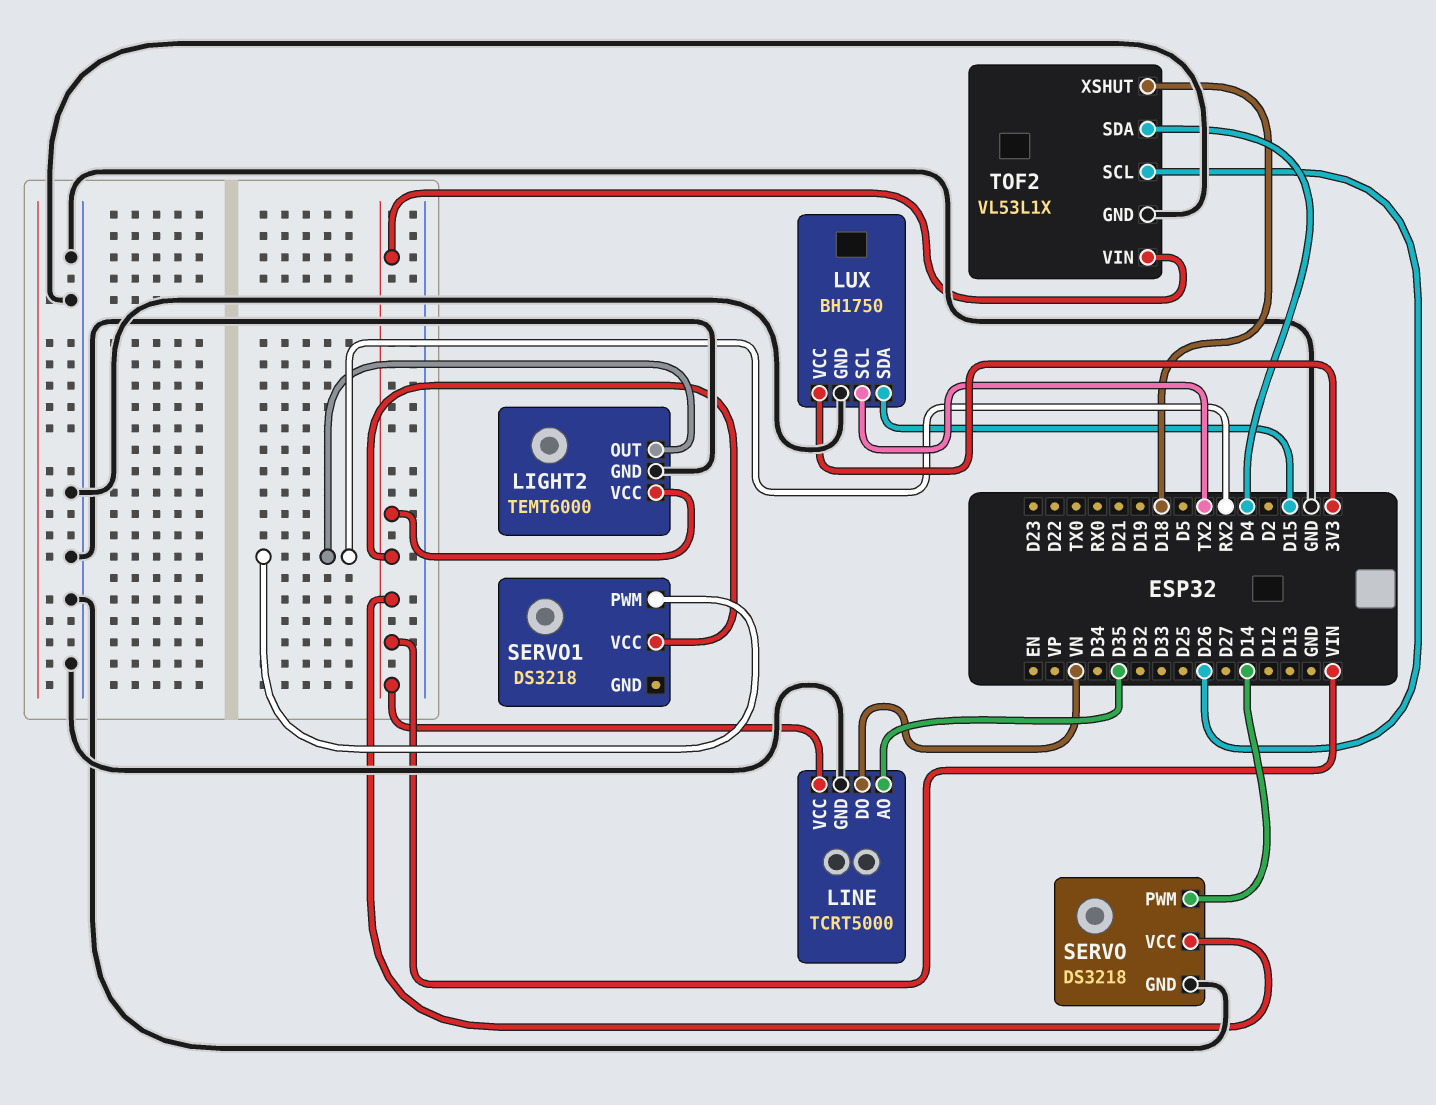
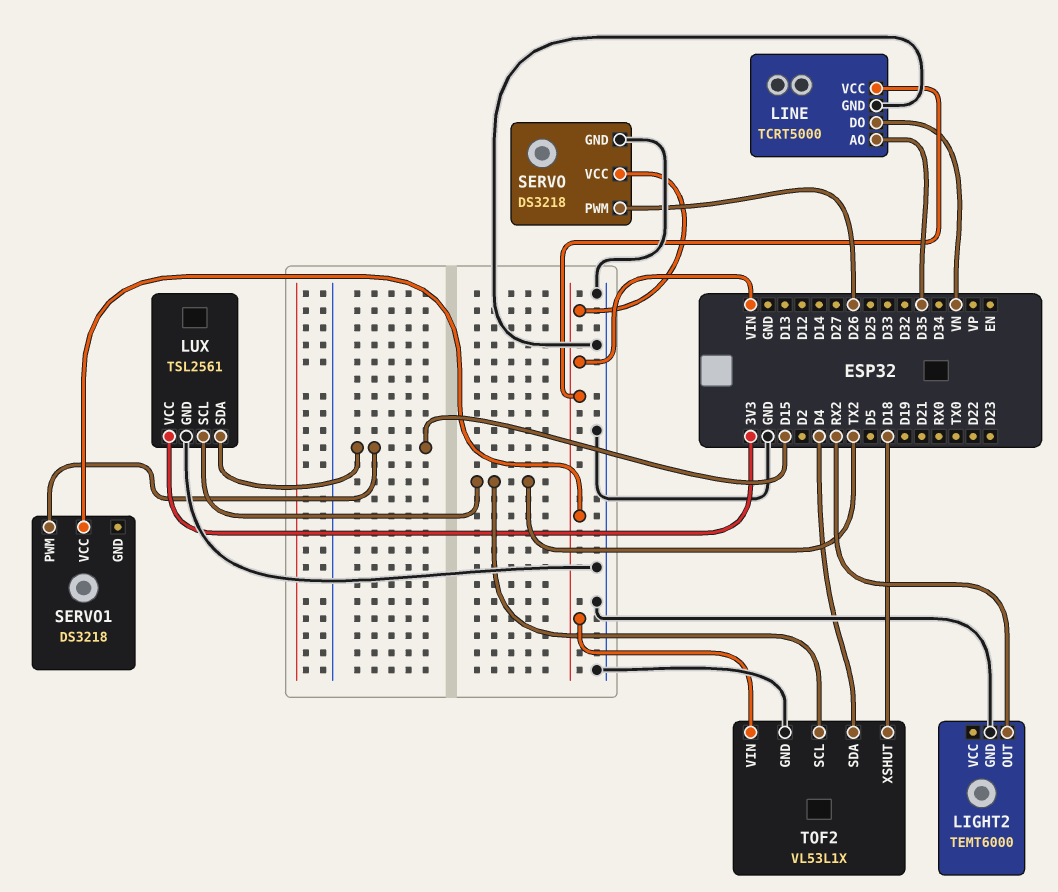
LIGHT2 pin VCC: VIN -> none
LUX: BH1750 -> TSL2561
SERVO pin PWM: D14 -> D26
SERVO1 pin PWM: RX2 -> D15
TOF2 pin SCL: D26 -> TX2

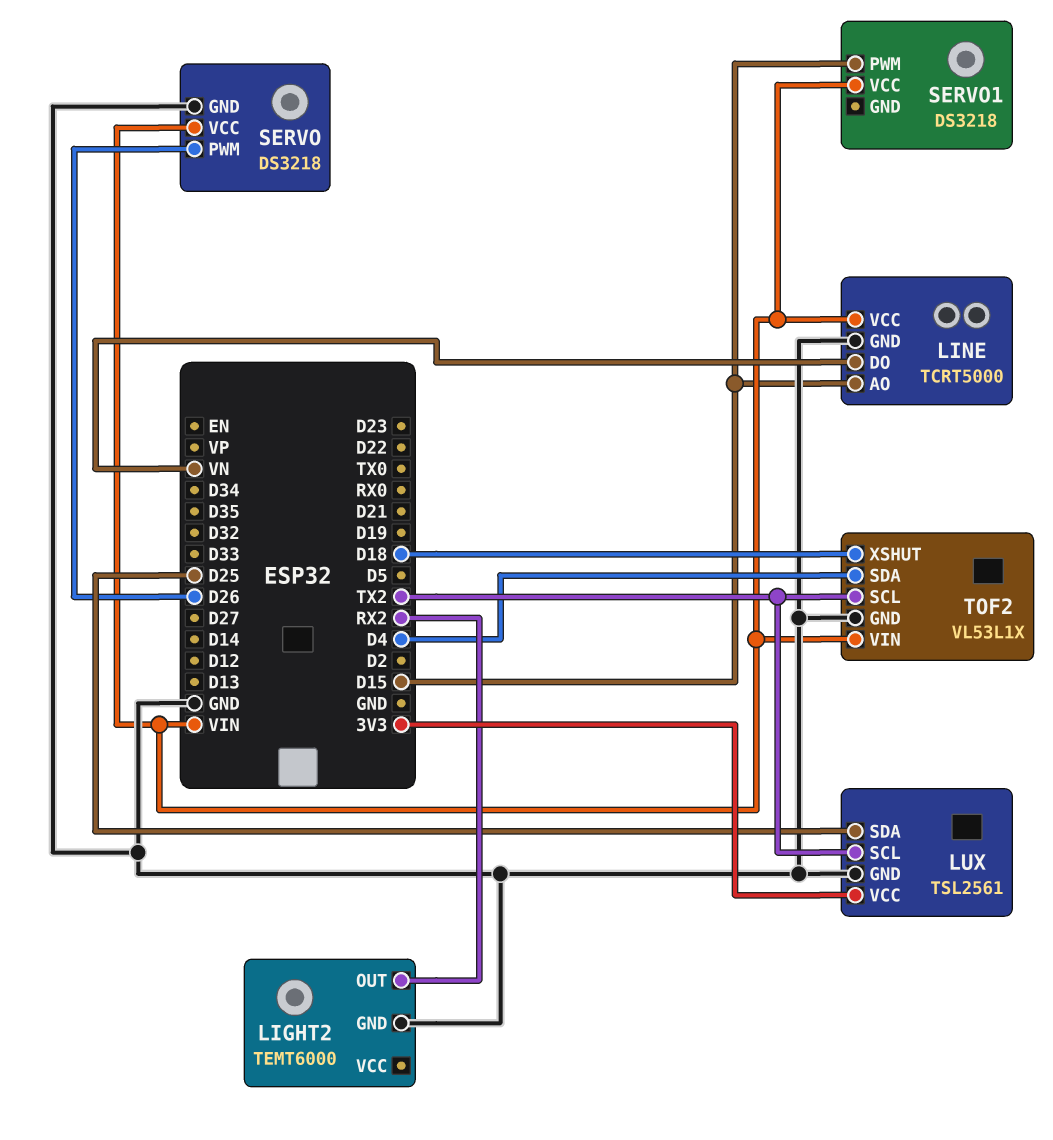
LINE pin AO: D35 -> D15
LUX pin SDA: D15 -> D25

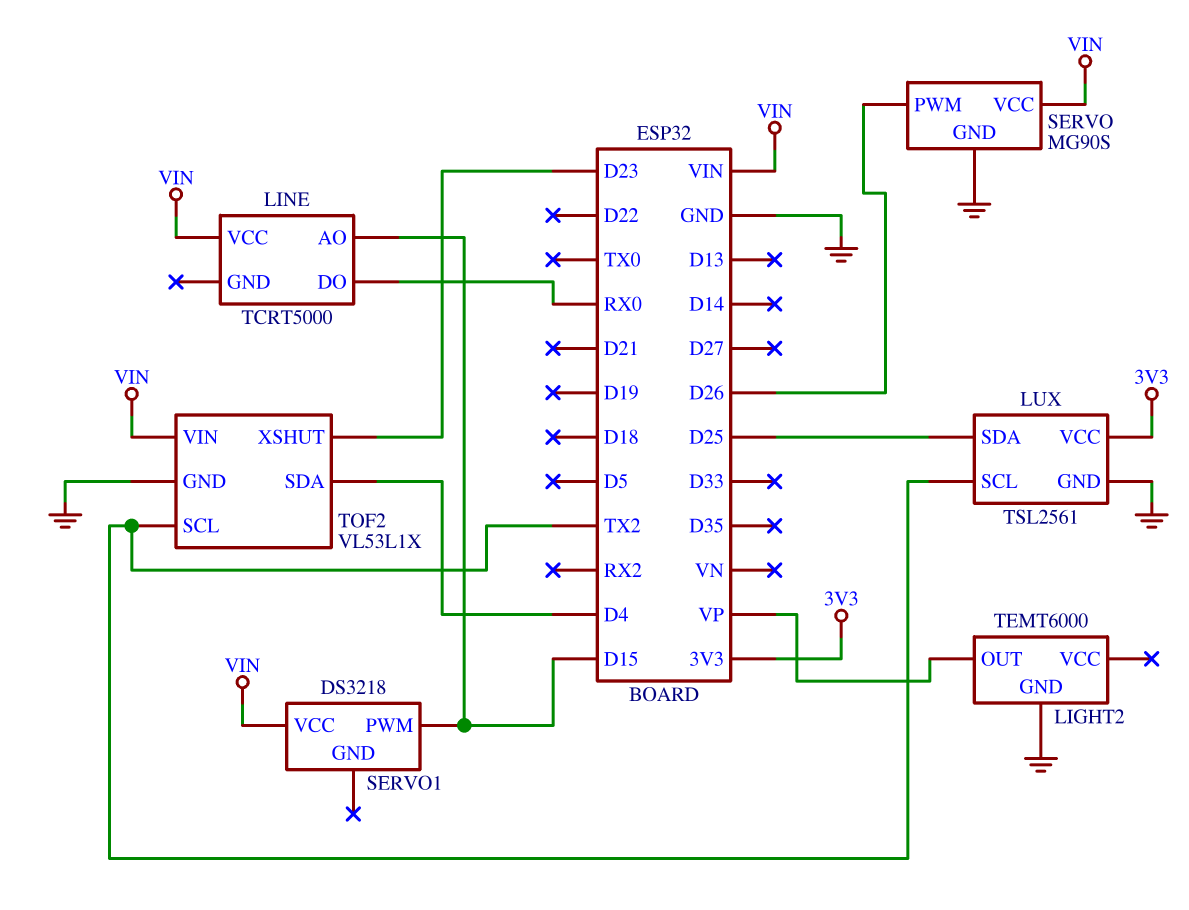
LIGHT2 pin OUT: RX2 -> VP
LINE pin DO: VN -> RX0
LINE pin GND: GND -> none
SERVO: DS3218 -> MG90S
TOF2 pin XSHUT: D18 -> D23

